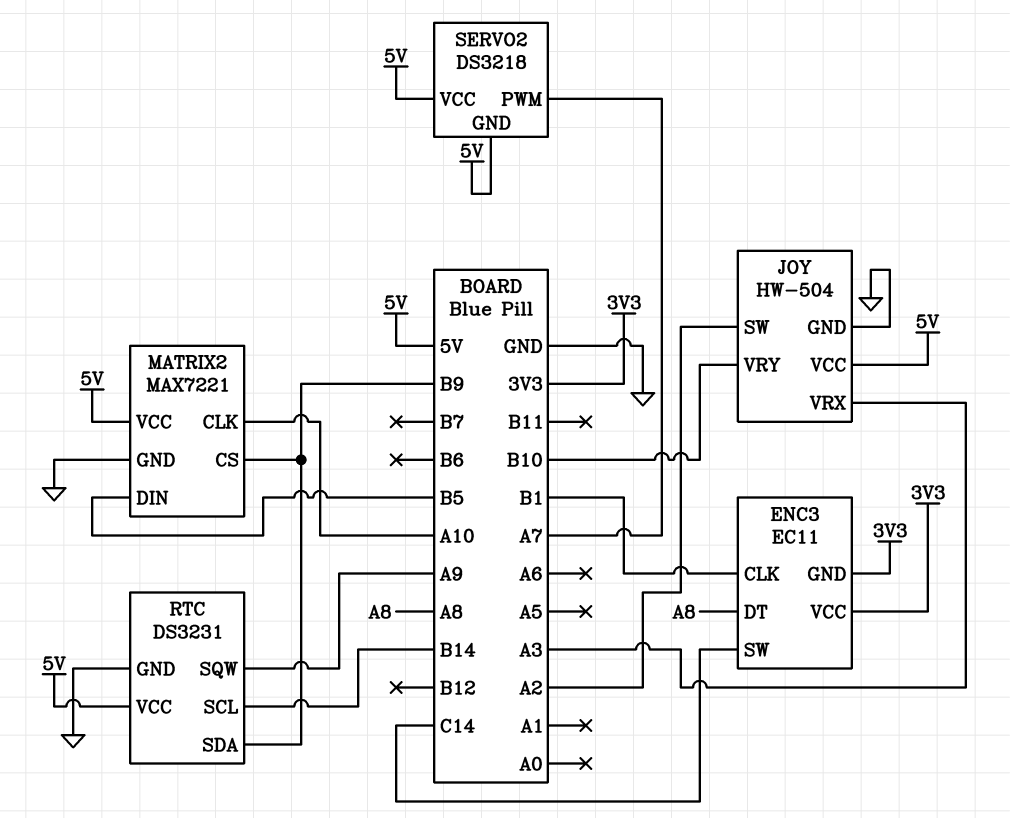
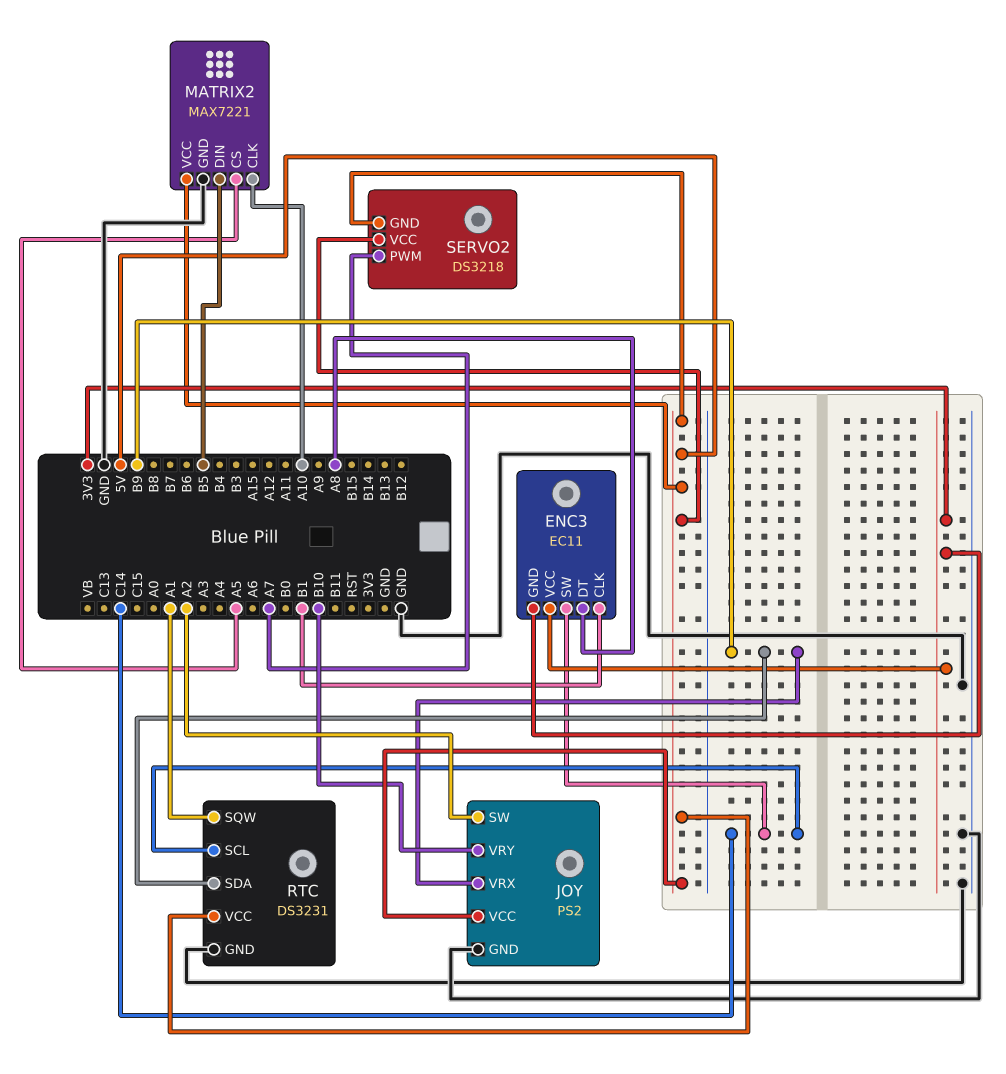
JOY: HW-504 -> PS2
JOY pin VRX: A3 -> B9
MATRIX2 pin CS: B9 -> A5
RTC pin SCL: B14 -> C14
RTC pin SQW: A9 -> A1

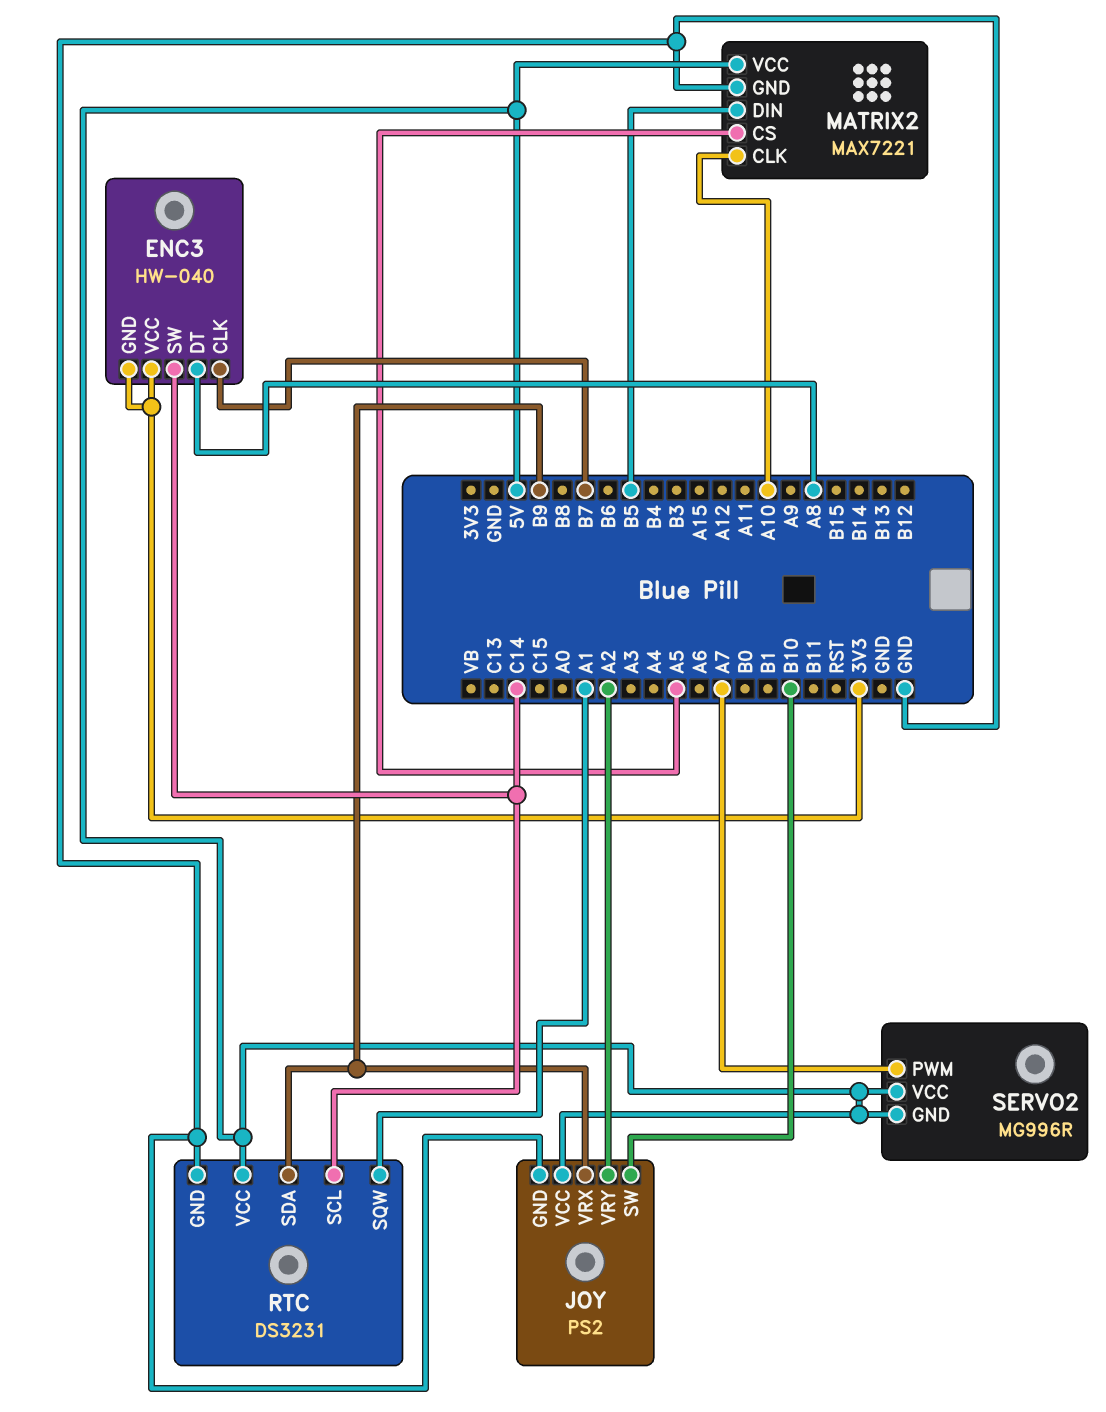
ENC3: EC11 -> HW-040
ENC3 pin CLK: B1 -> B7
JOY pin SW: A2 -> B10
JOY pin VRY: B10 -> A2
SERVO2: DS3218 -> MG996R

